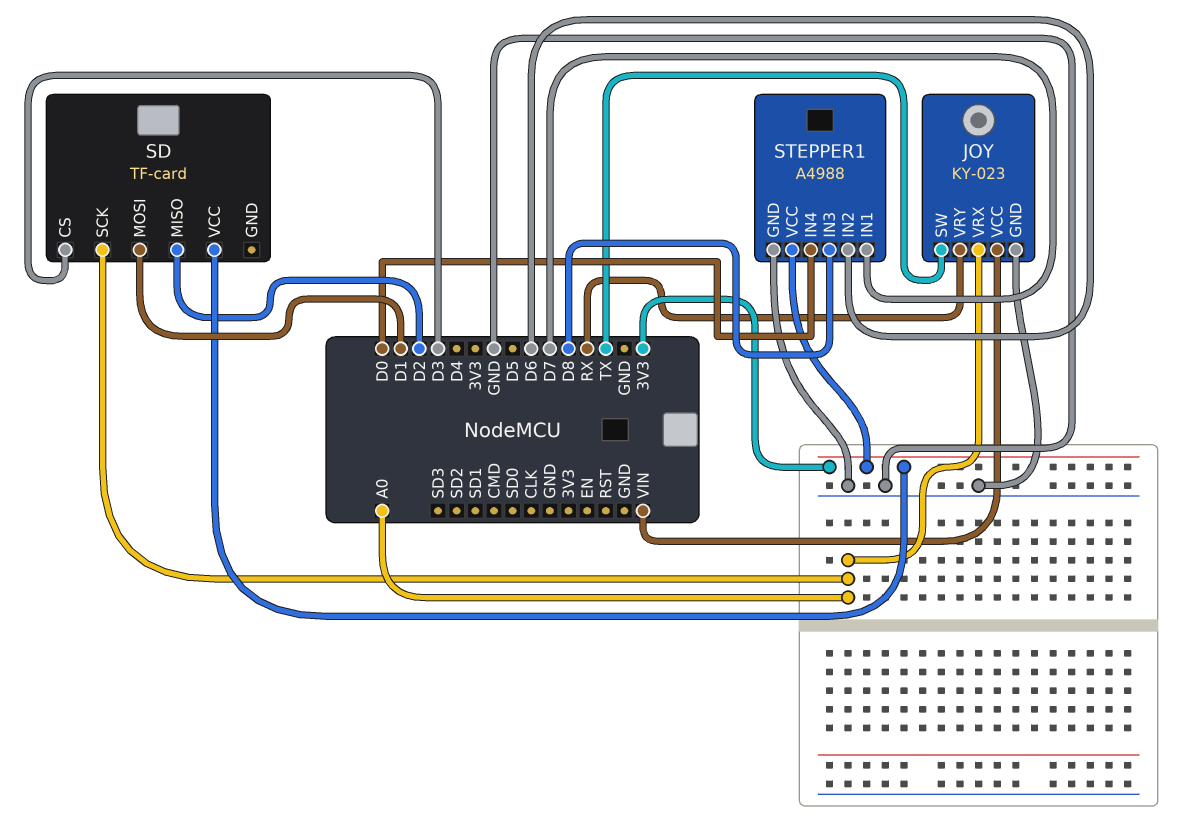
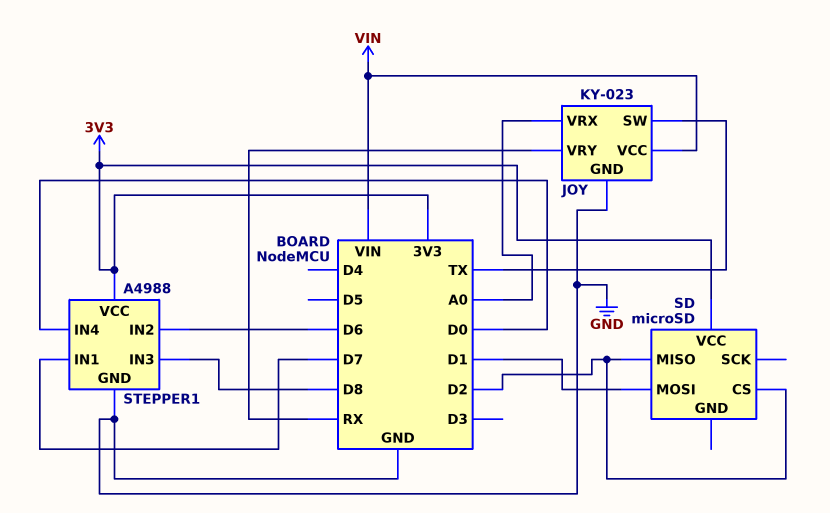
SD: TF-card -> microSD
SD pin CS: D3 -> D2
SD pin SCK: A0 -> none

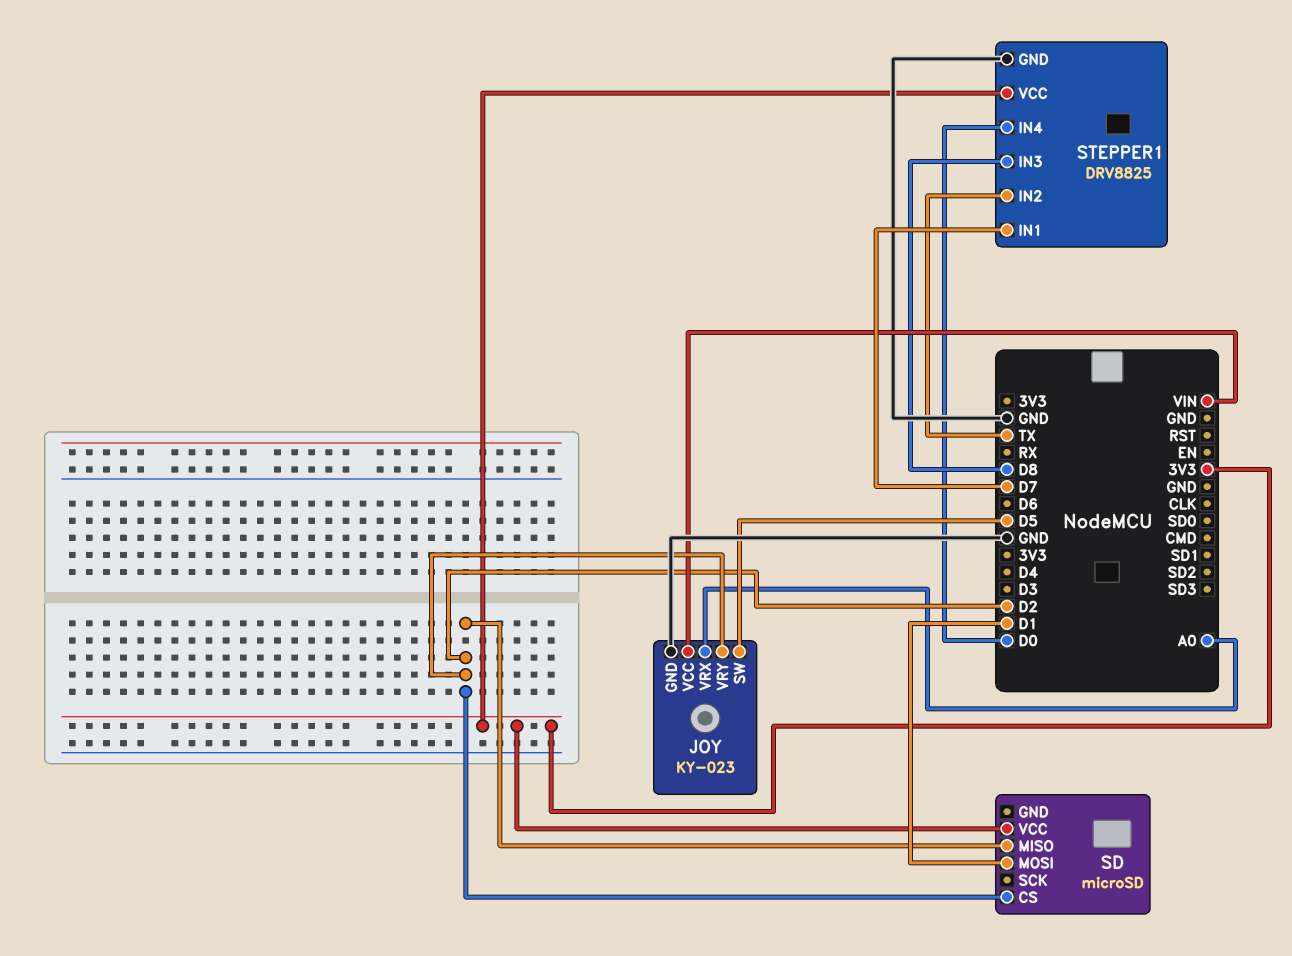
JOY pin SW: TX -> D5
JOY pin VRY: RX -> D2
STEPPER1: A4988 -> DRV8825
STEPPER1 pin IN2: D6 -> TX

